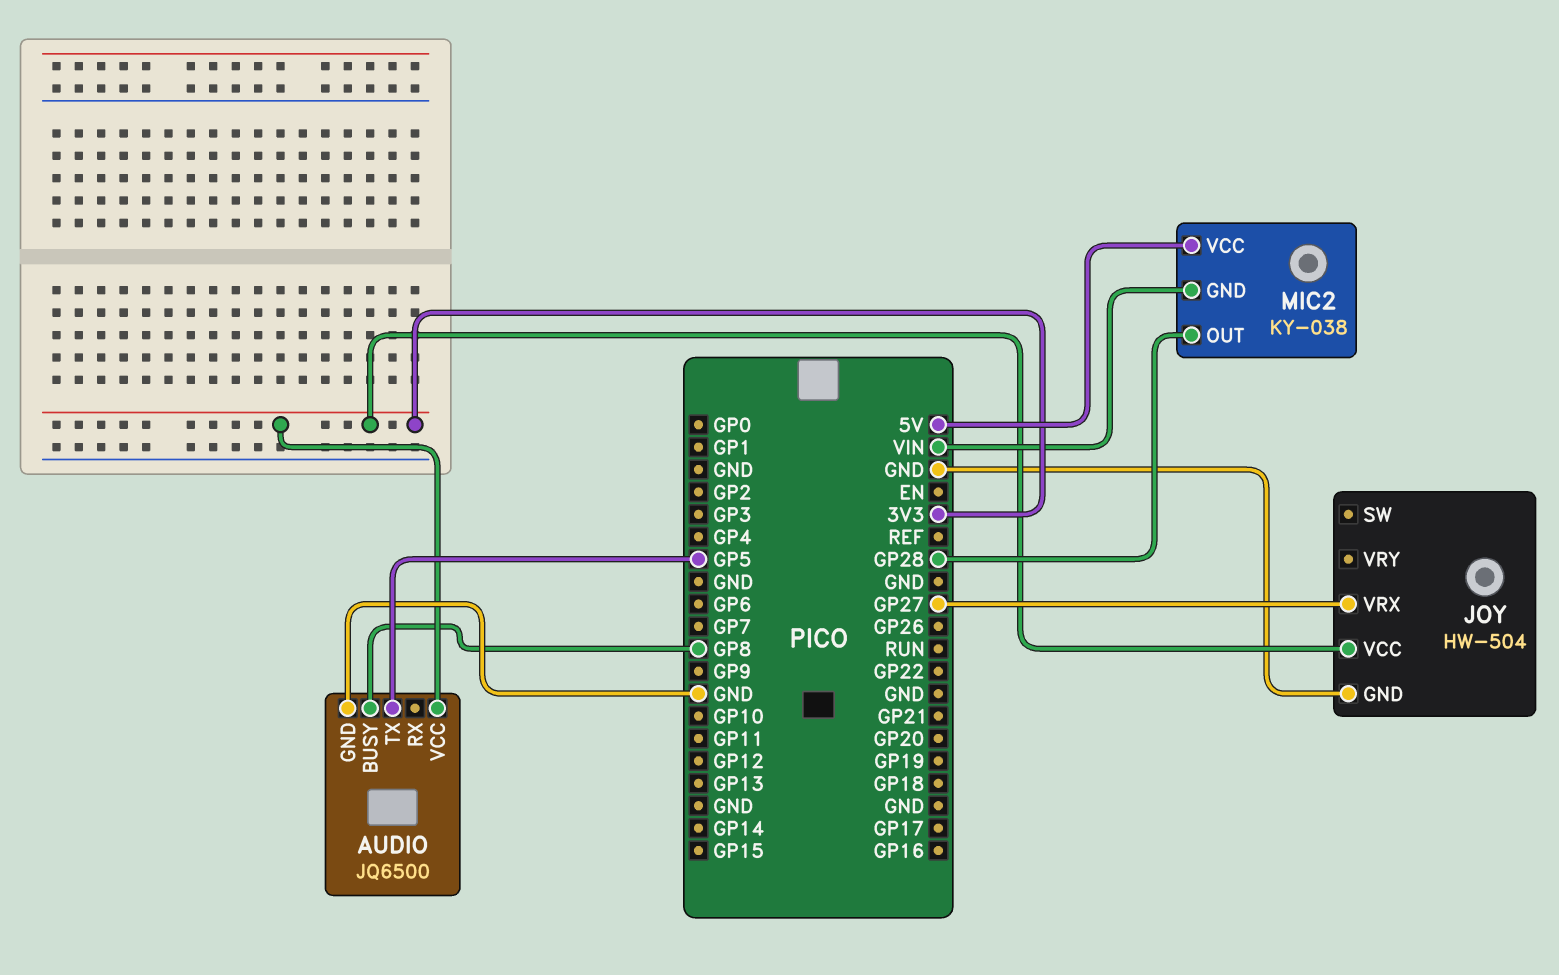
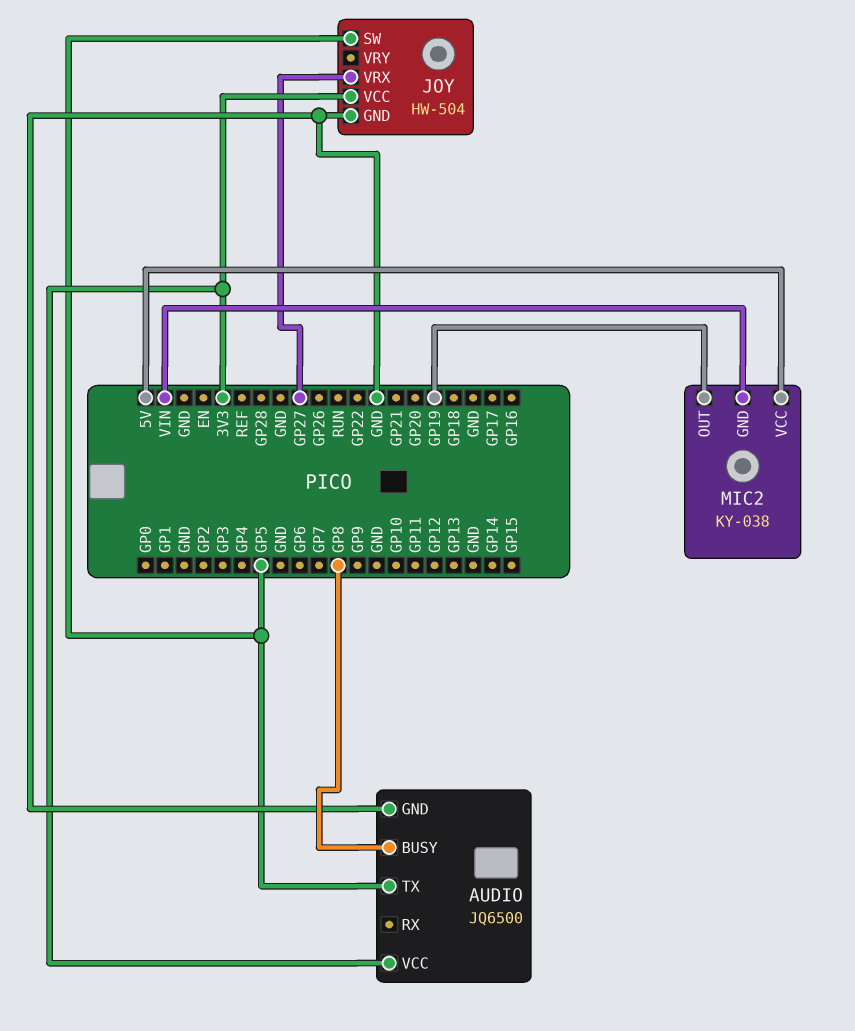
JOY pin SW: none -> GP5
MIC2 pin OUT: GP28 -> GP19

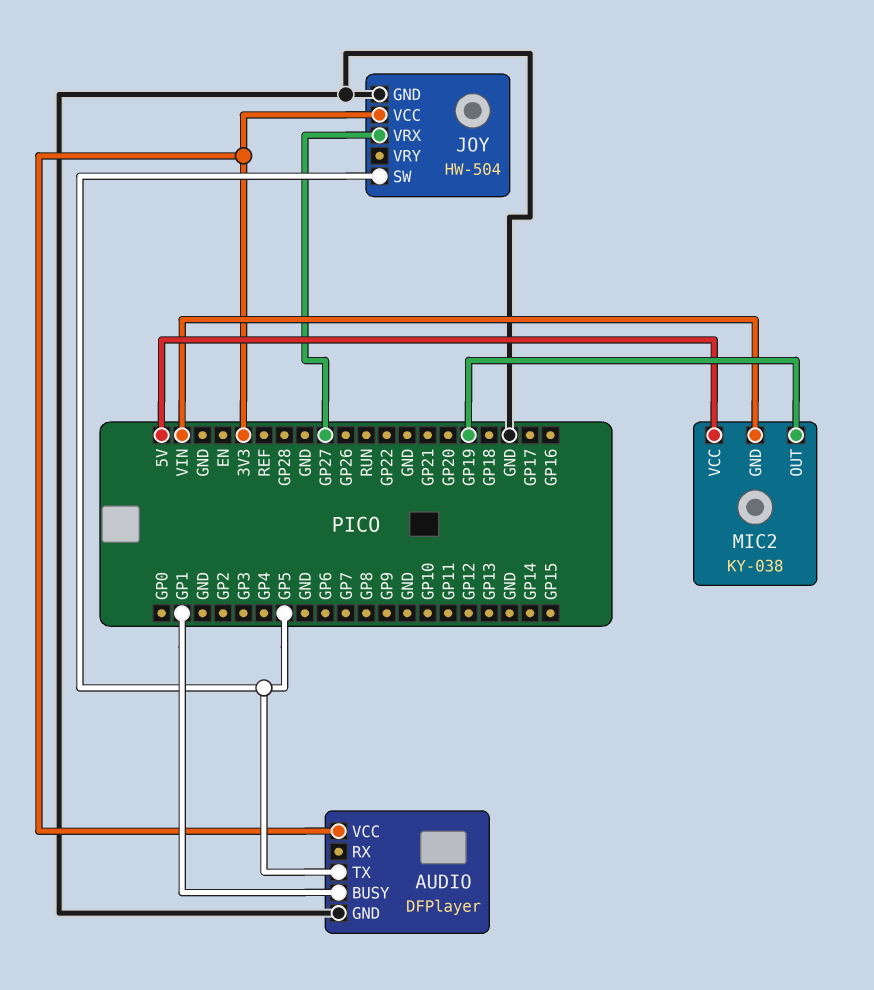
AUDIO: JQ6500 -> DFPlayer
AUDIO pin BUSY: GP8 -> GP1

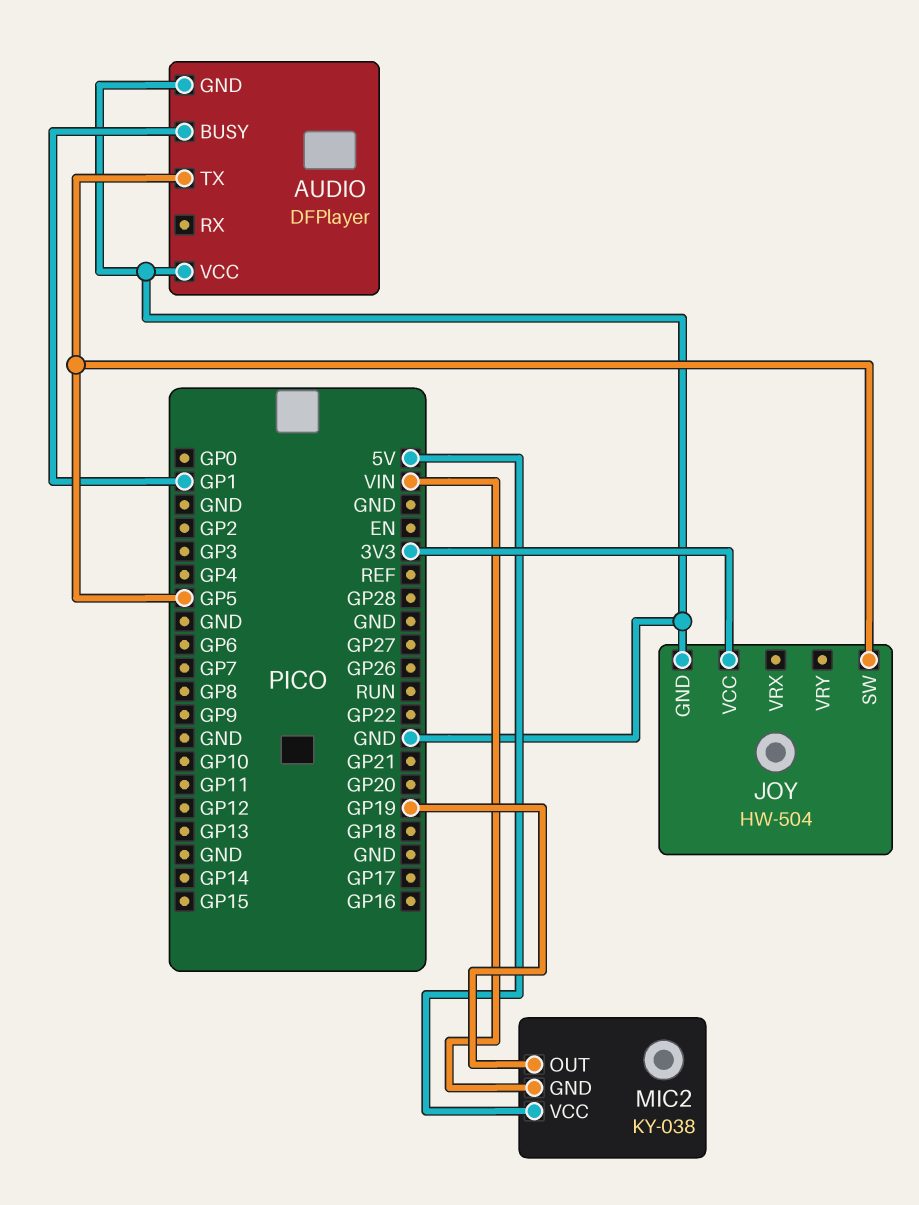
AUDIO pin VCC: 3V3 -> GND
JOY pin VRX: GP27 -> none

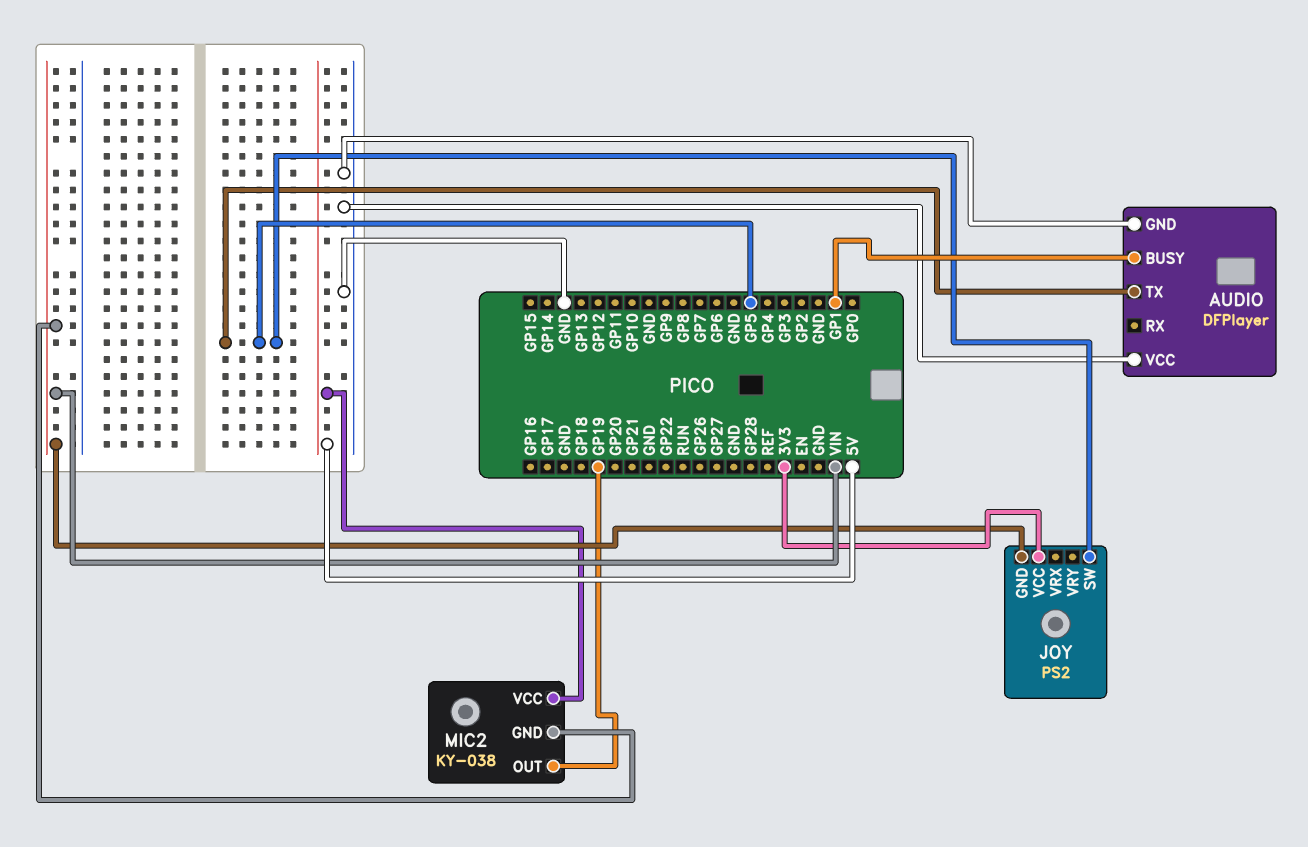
JOY: HW-504 -> PS2
JOY pin GND: GND -> VIN

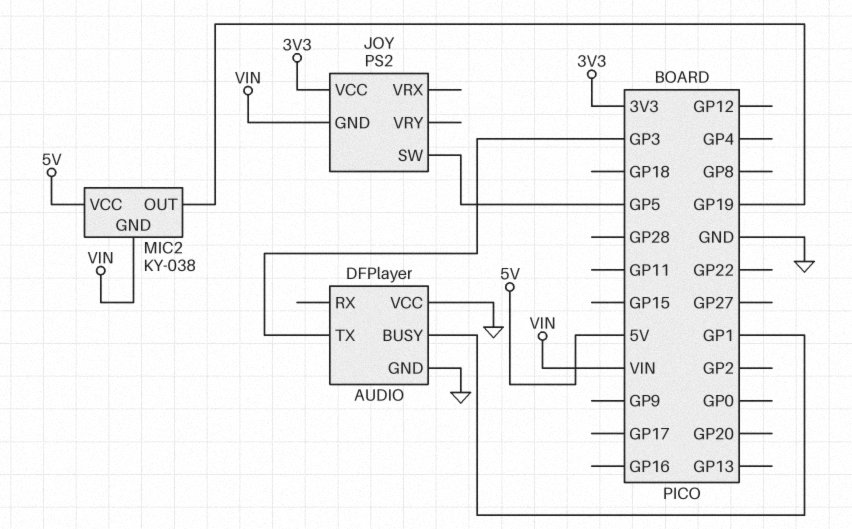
AUDIO pin TX: GP5 -> GP3

